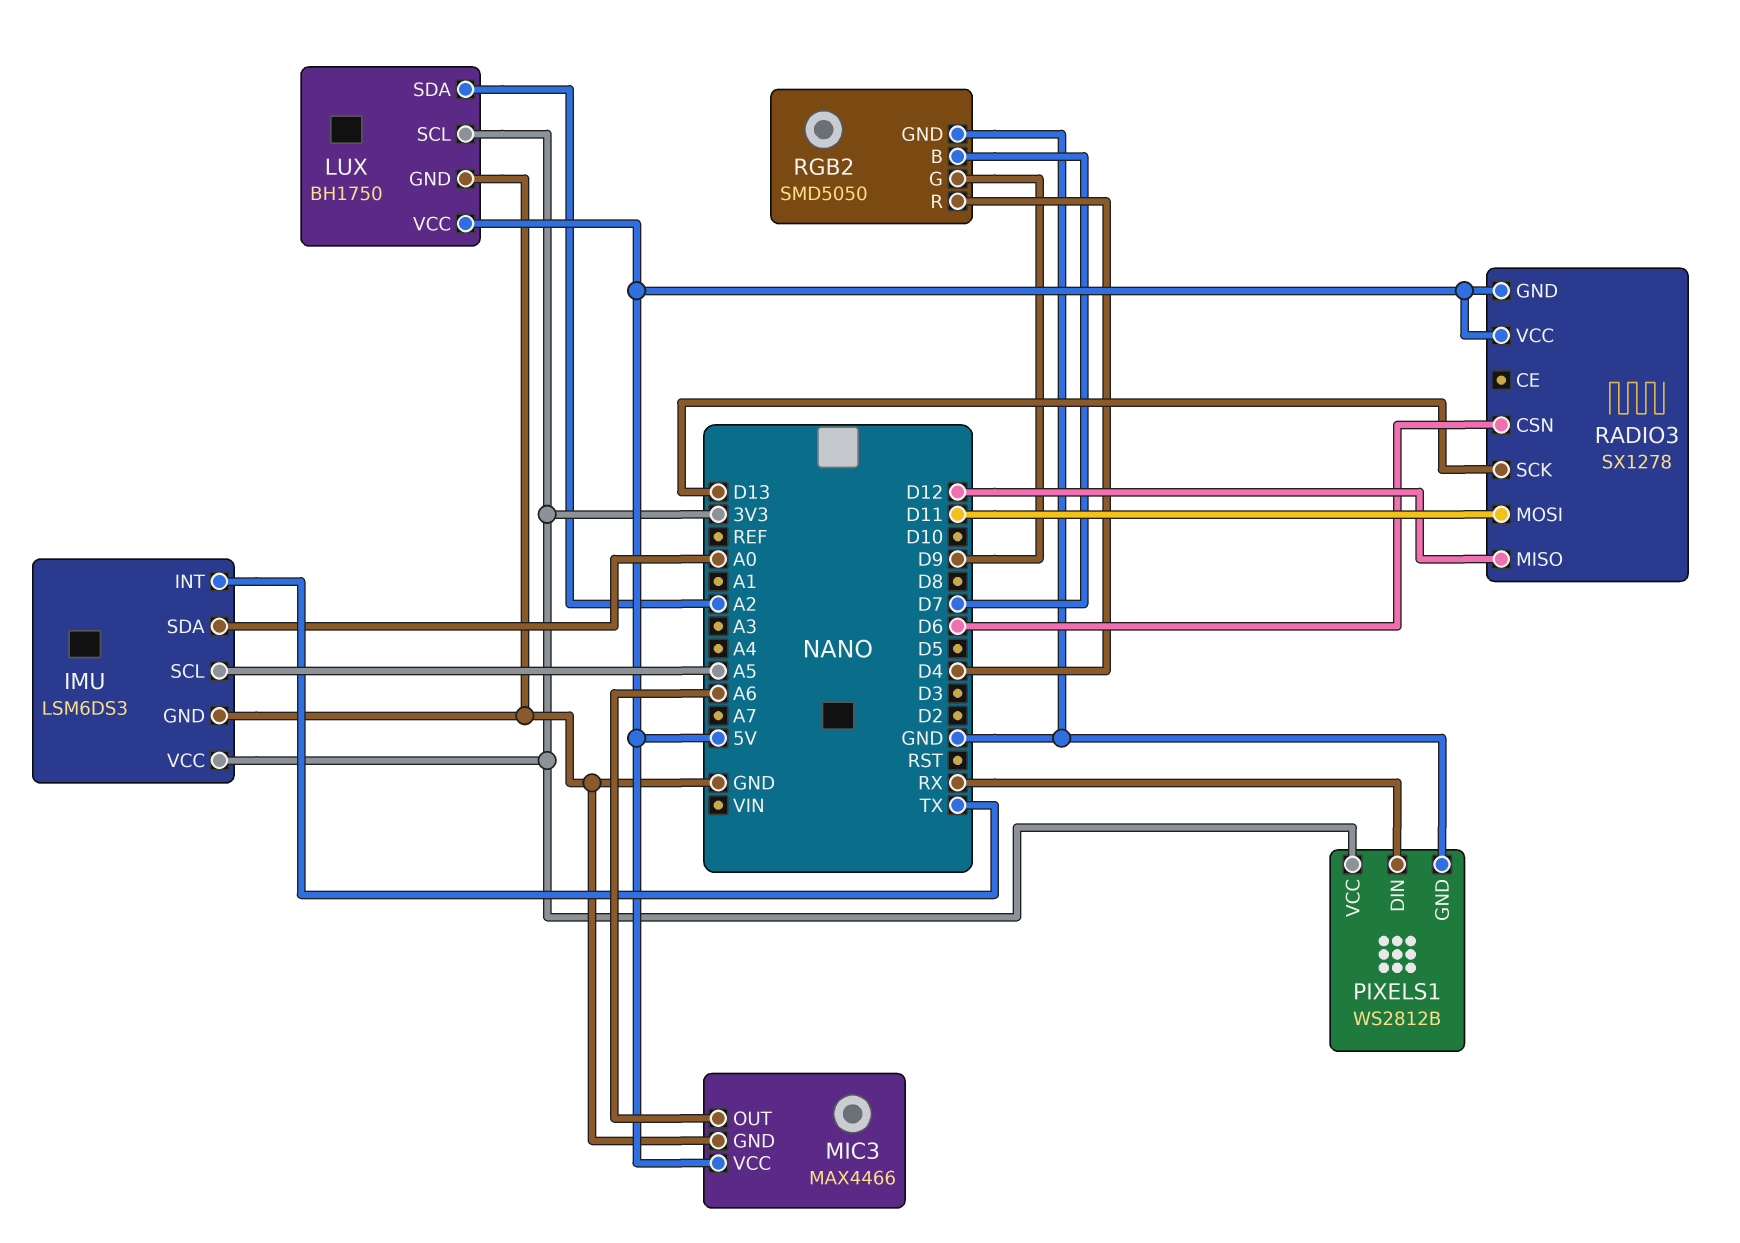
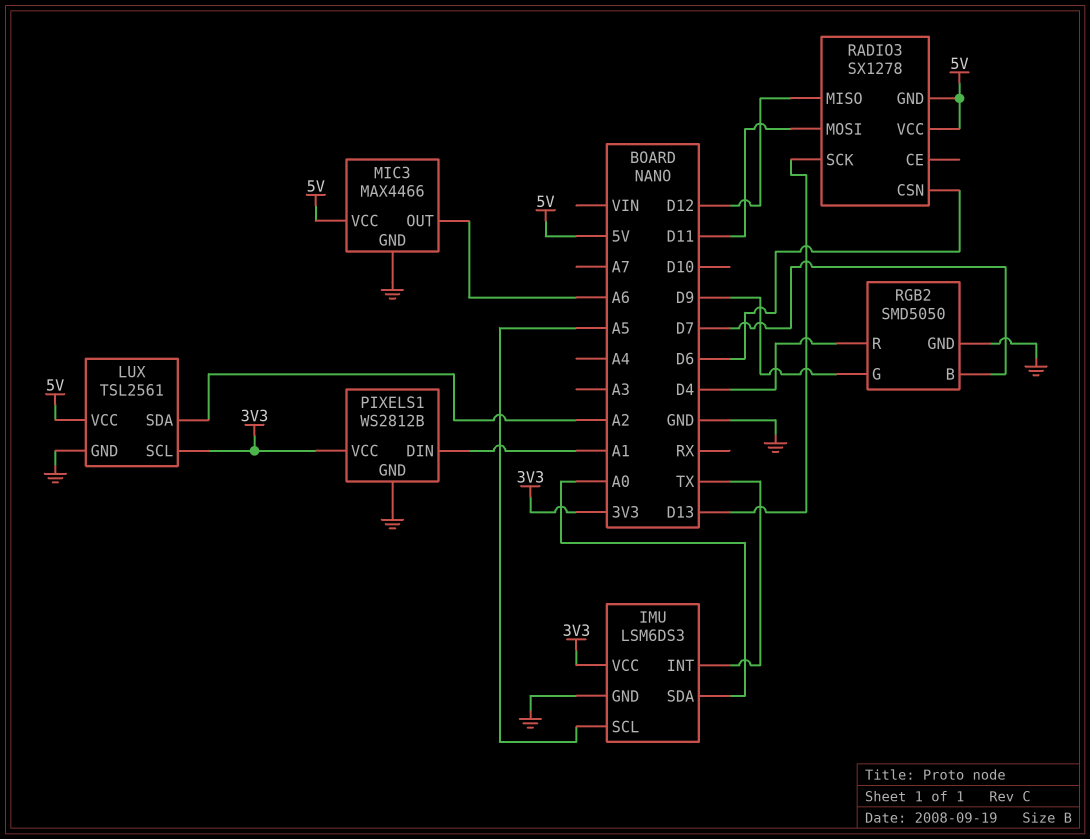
LUX: BH1750 -> TSL2561
PIXELS1 pin DIN: RX -> A1

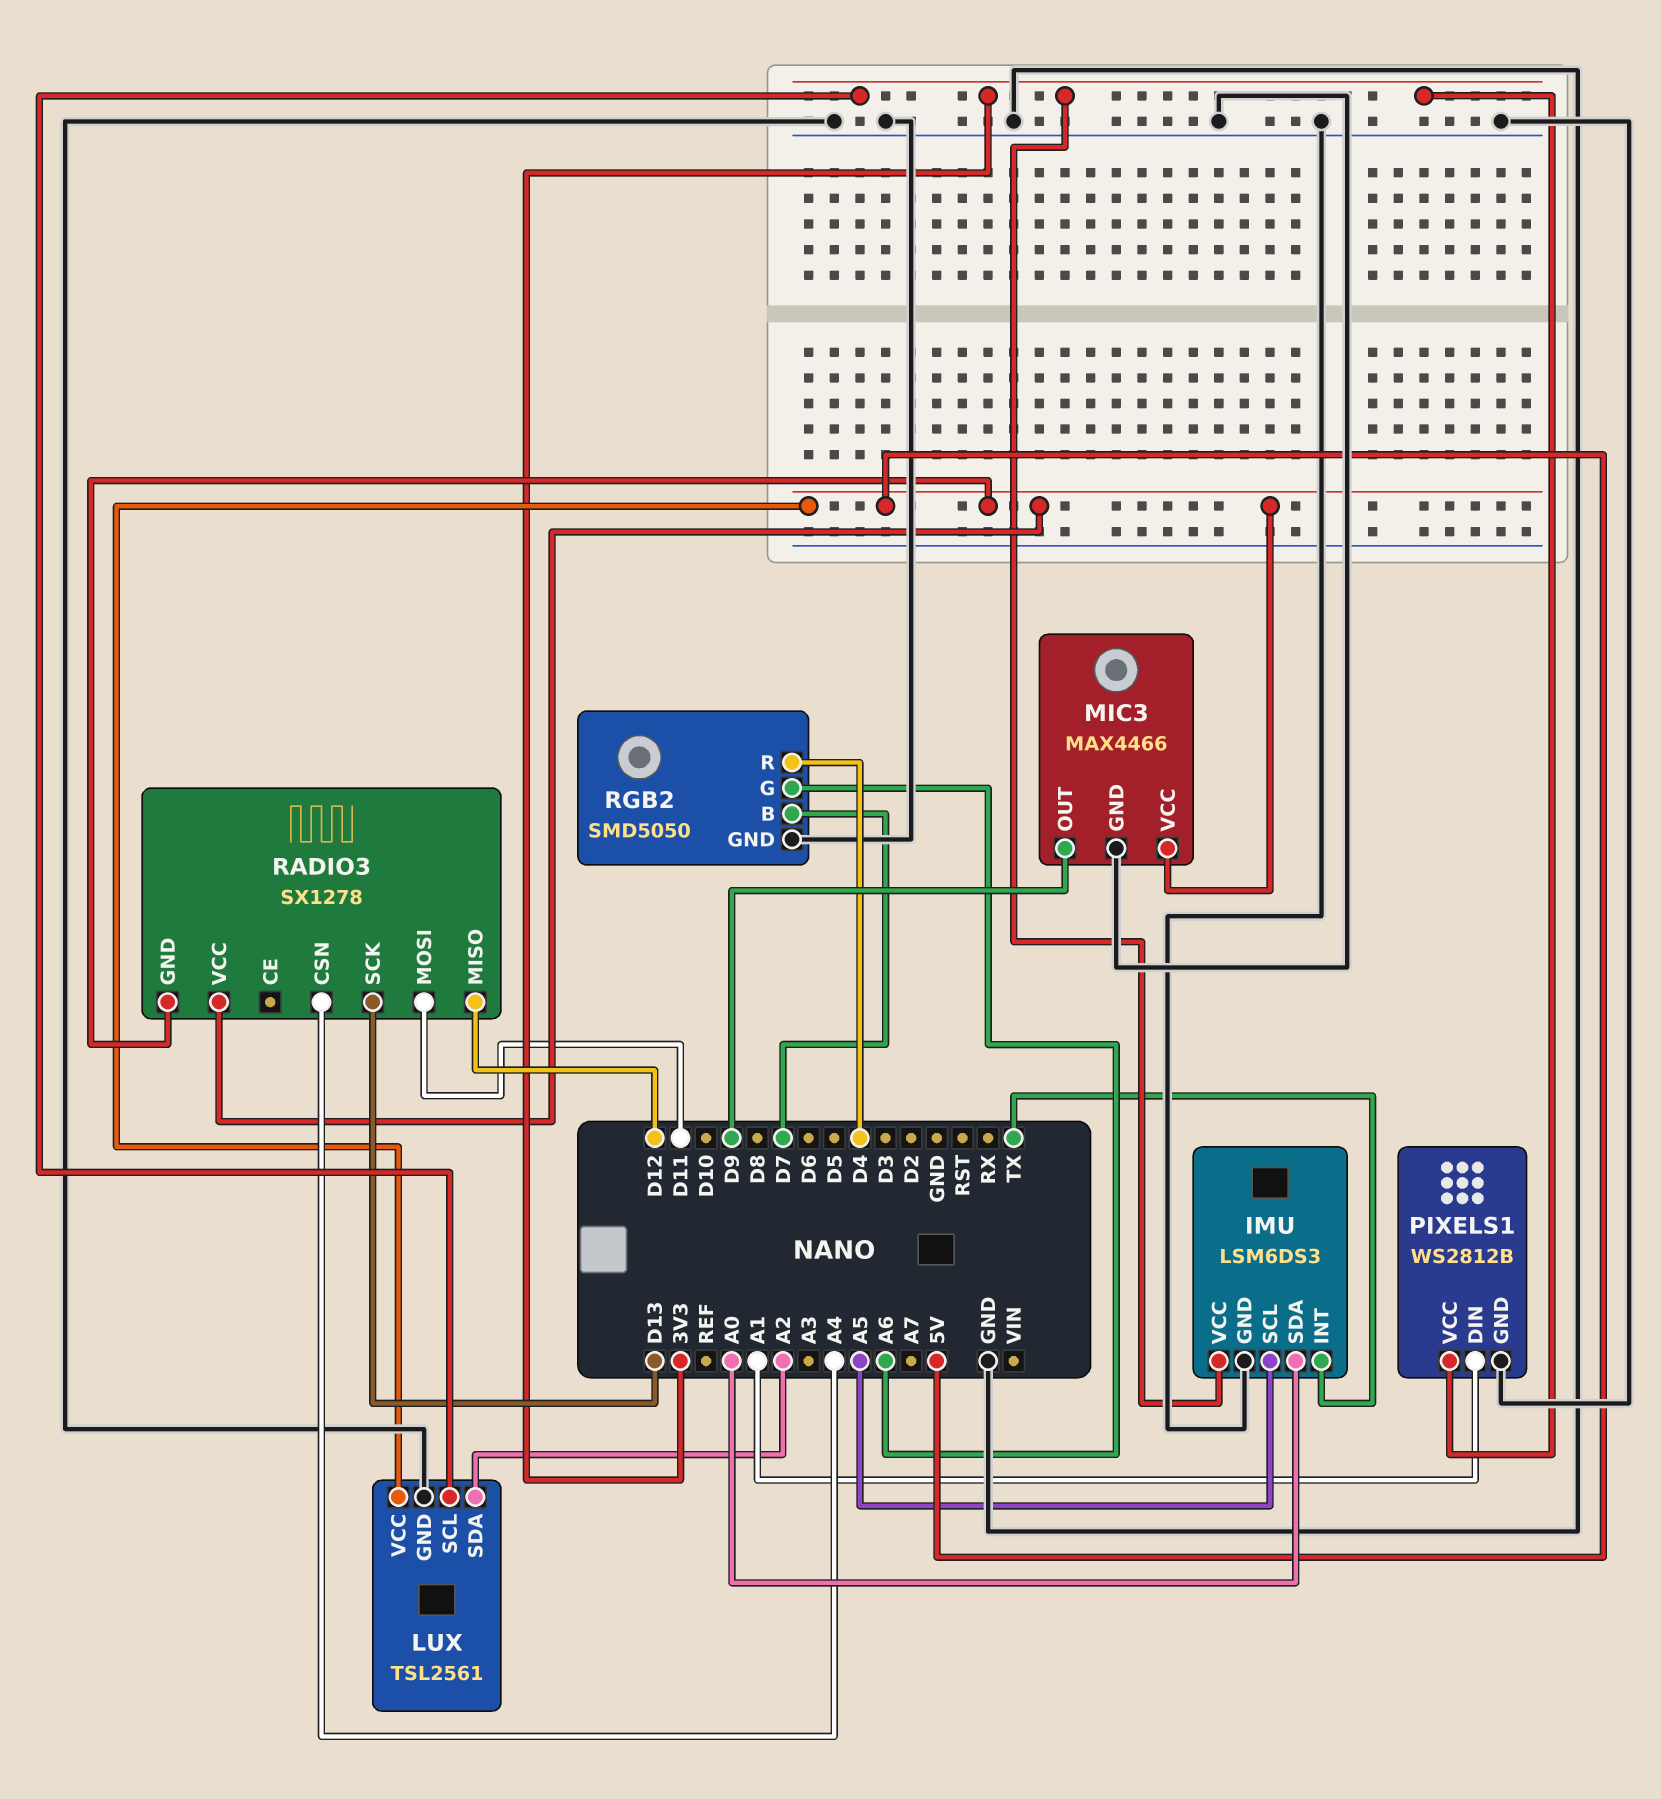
MIC3 pin OUT: A6 -> D9
RADIO3 pin CSN: D6 -> A4
RGB2 pin G: D9 -> A6

